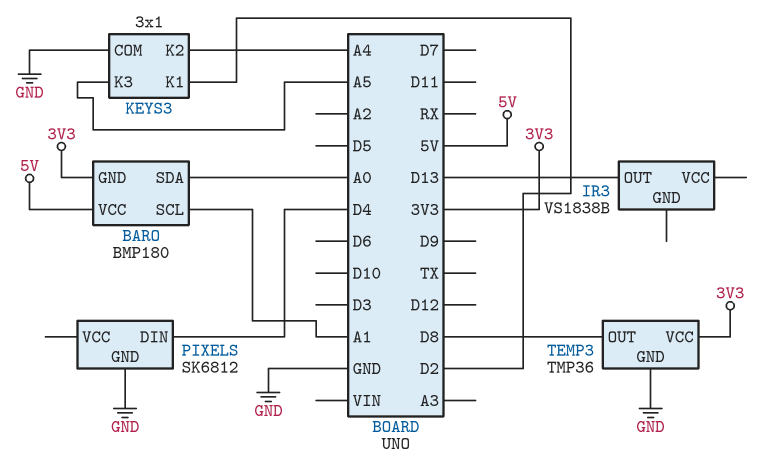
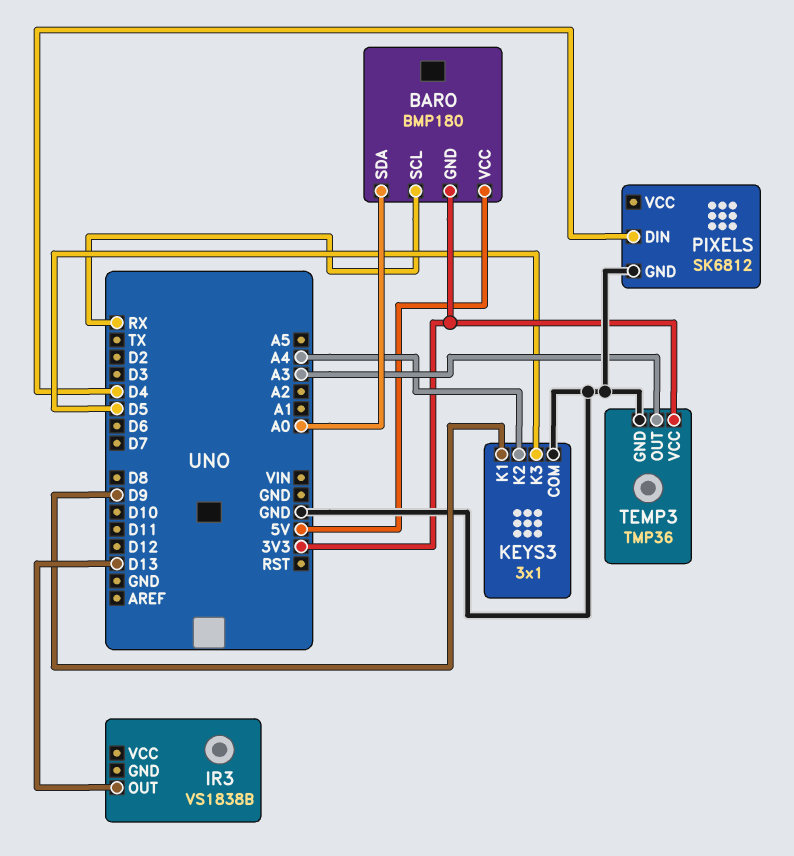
BARO pin SCL: A1 -> RX
KEYS3 pin K1: D2 -> D9
KEYS3 pin K3: A5 -> D5
TEMP3 pin OUT: D8 -> A3

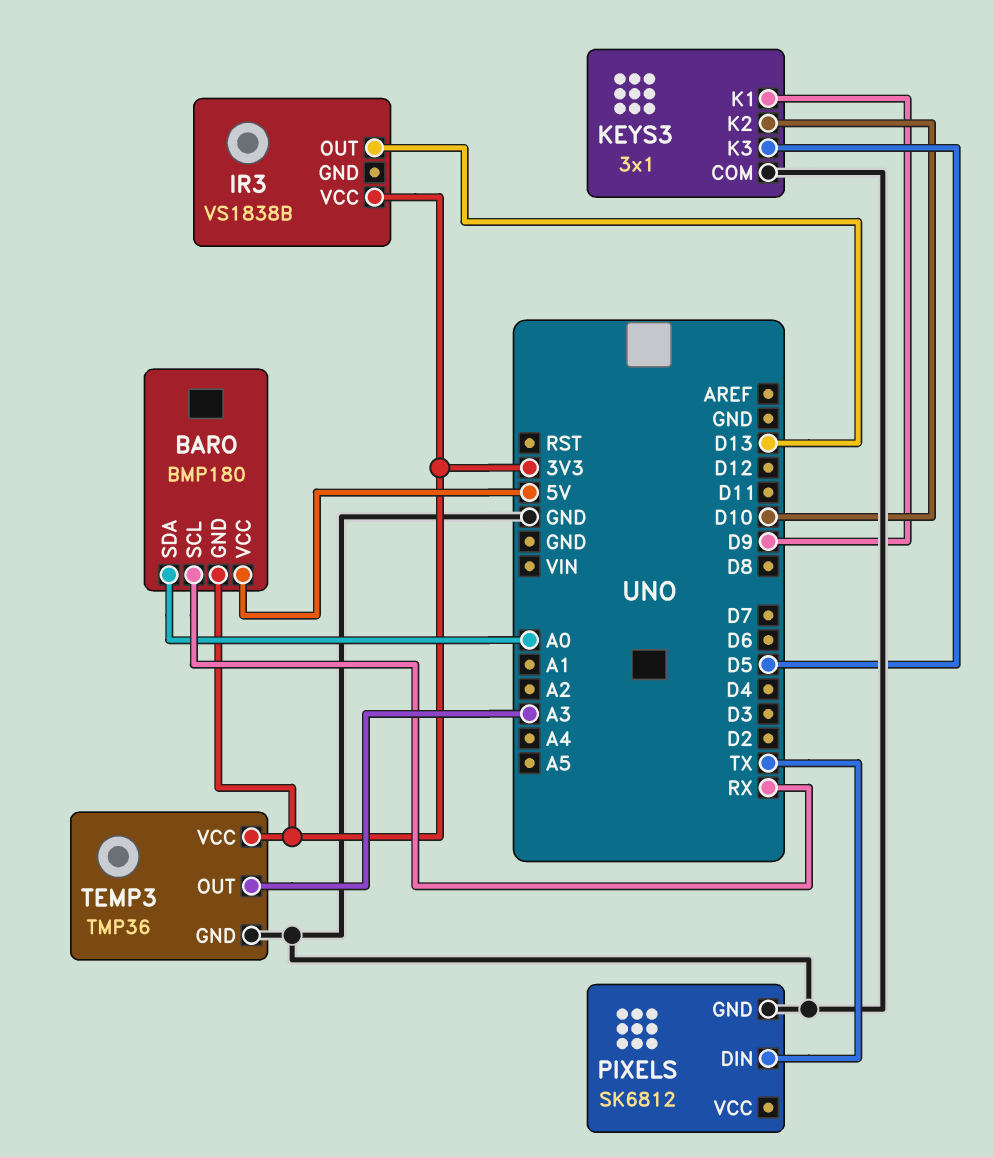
IR3 pin VCC: none -> 3V3
KEYS3 pin K2: A4 -> D10
PIXELS pin DIN: D4 -> TX

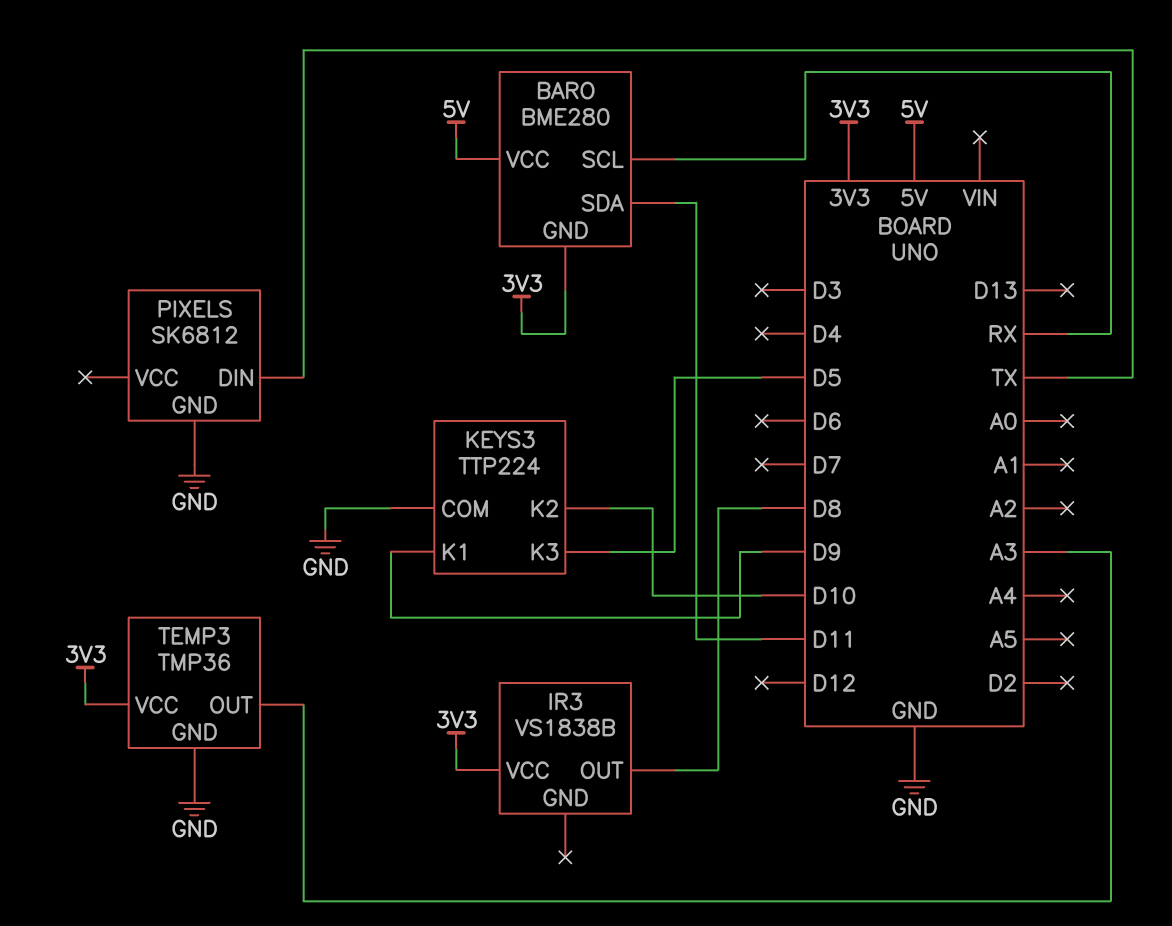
BARO: BMP180 -> BME280
BARO pin SDA: A0 -> D11
IR3 pin OUT: D13 -> D8
KEYS3: 3x1 -> TTP224

